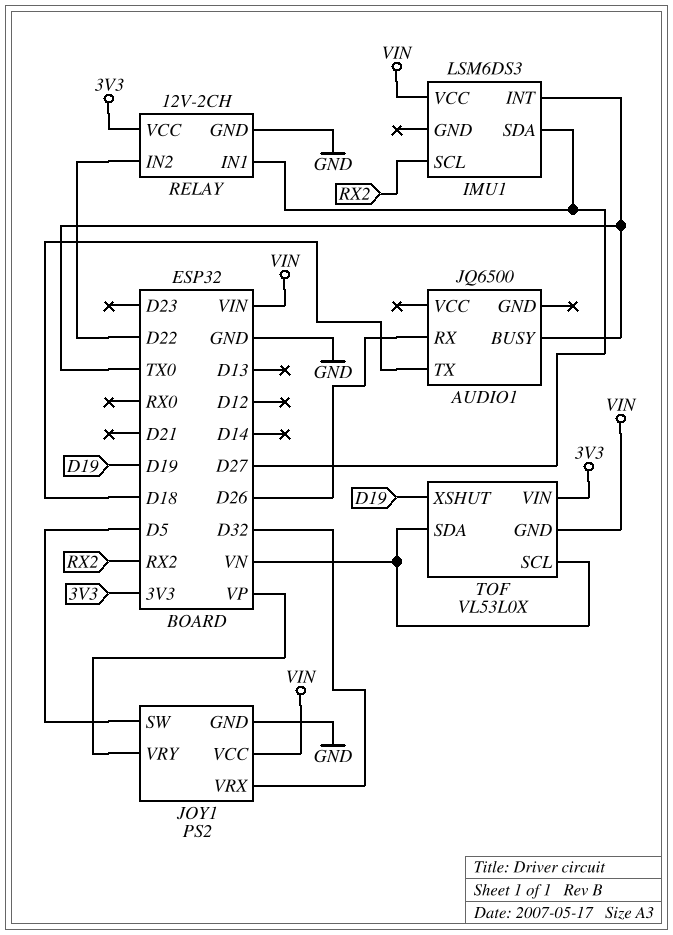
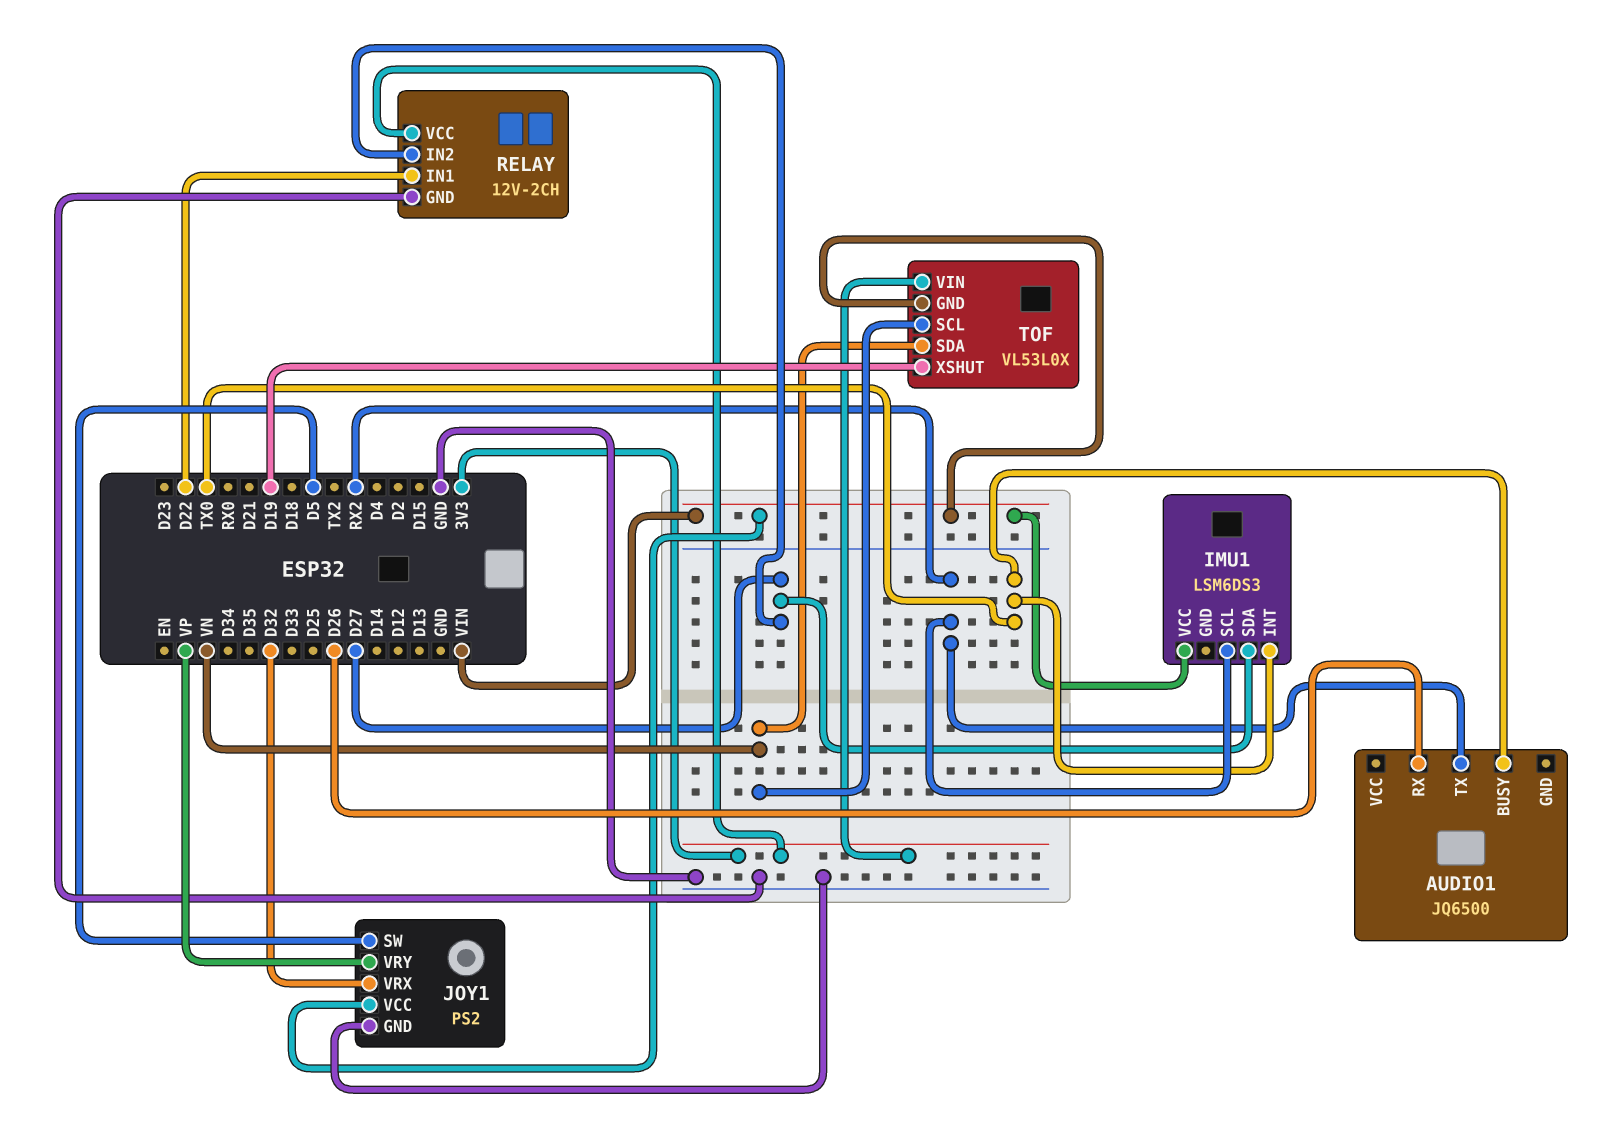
AUDIO1 pin TX: D18 -> RX2
RELAY pin IN1: D27 -> D22
RELAY pin IN2: D22 -> D27

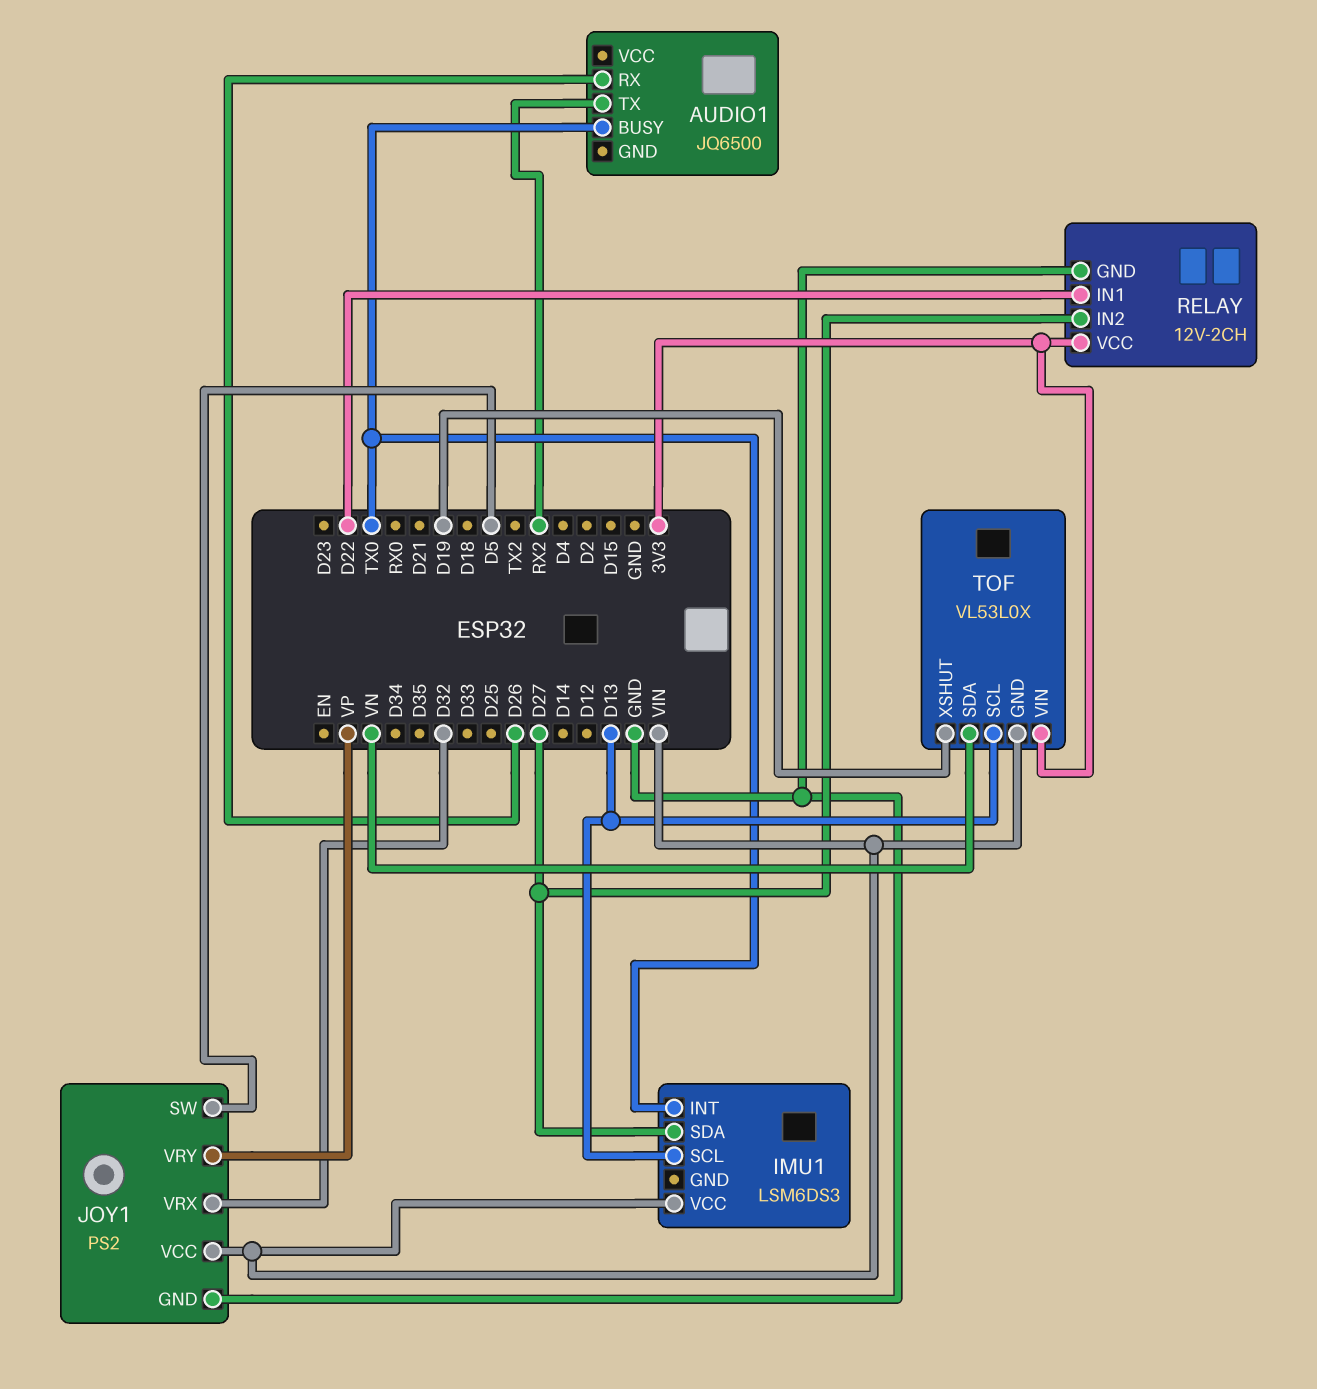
IMU1 pin SCL: RX2 -> D13
TOF pin SCL: VN -> D13

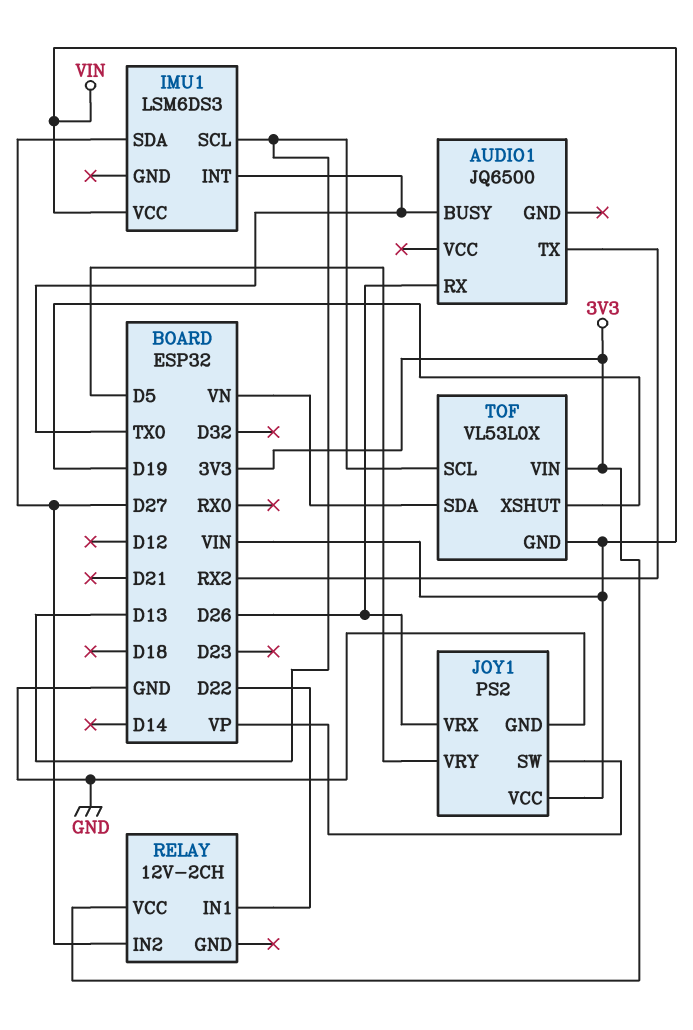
JOY1 pin SW: D5 -> VP
JOY1 pin VRX: D32 -> D26
JOY1 pin VRY: VP -> D5
RELAY pin GND: GND -> none

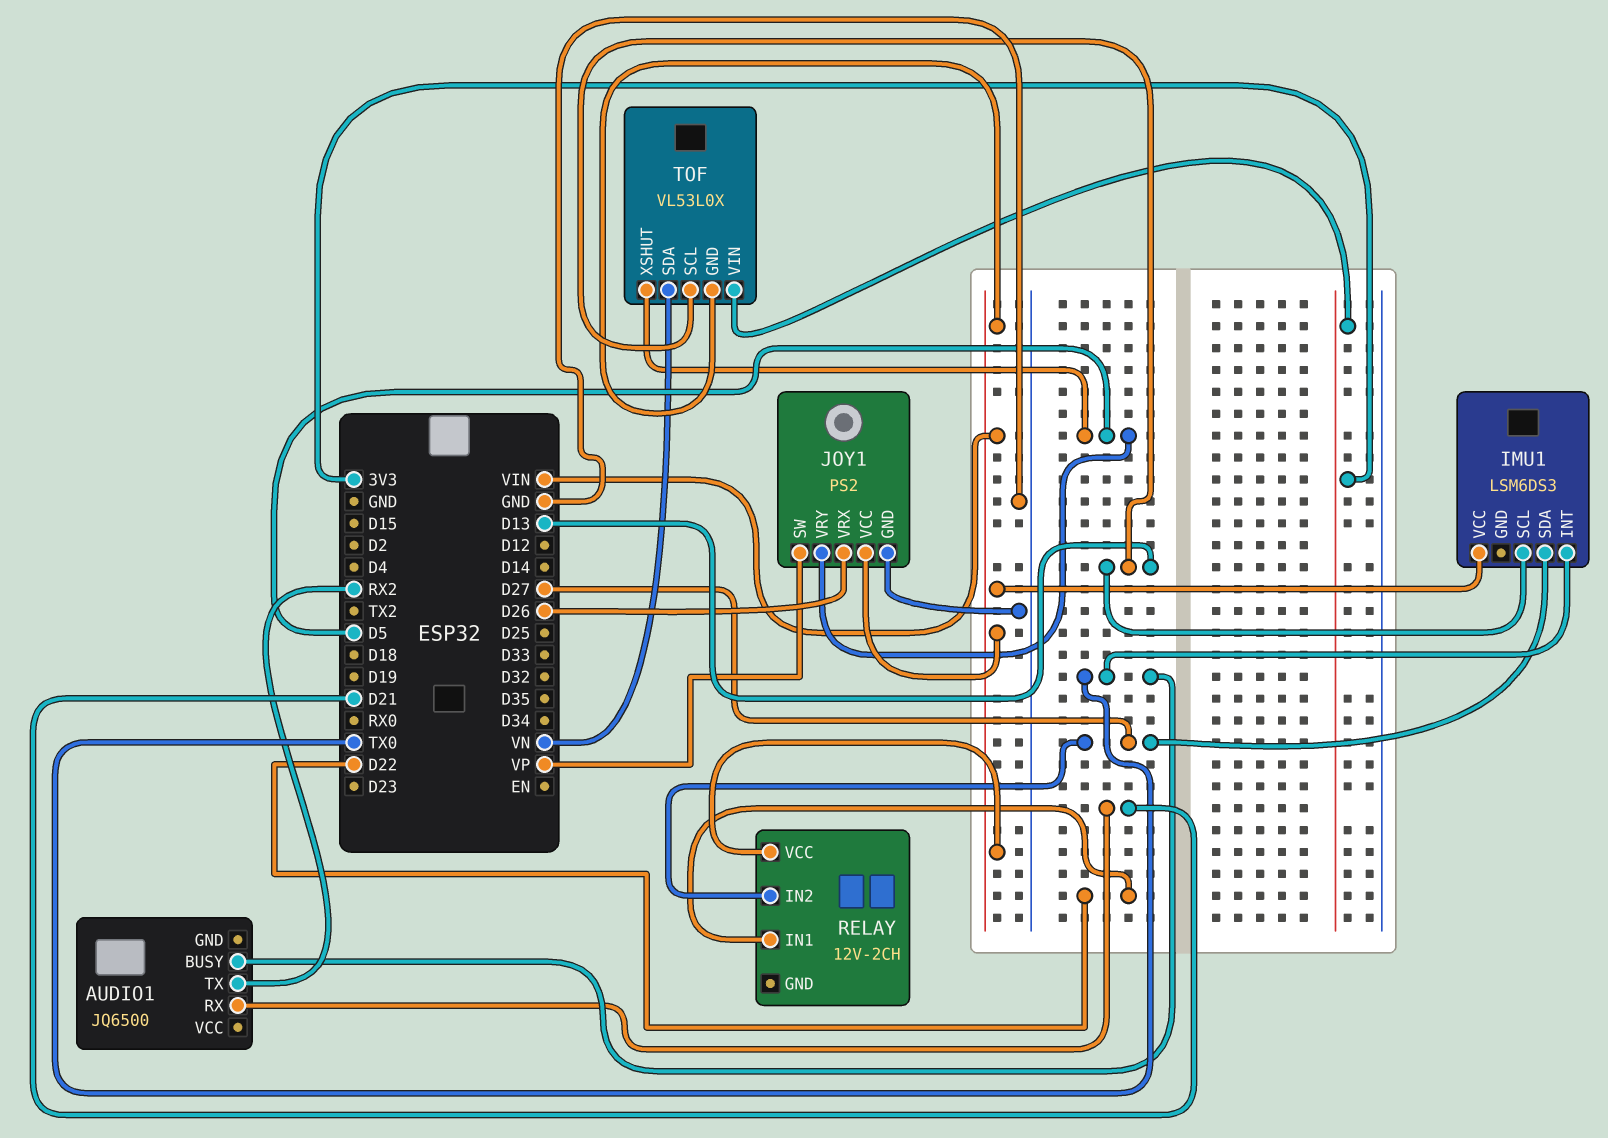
AUDIO1 pin RX: D26 -> D21
RELAY pin VCC: 3V3 -> VIN
TOF pin XSHUT: D19 -> D5

